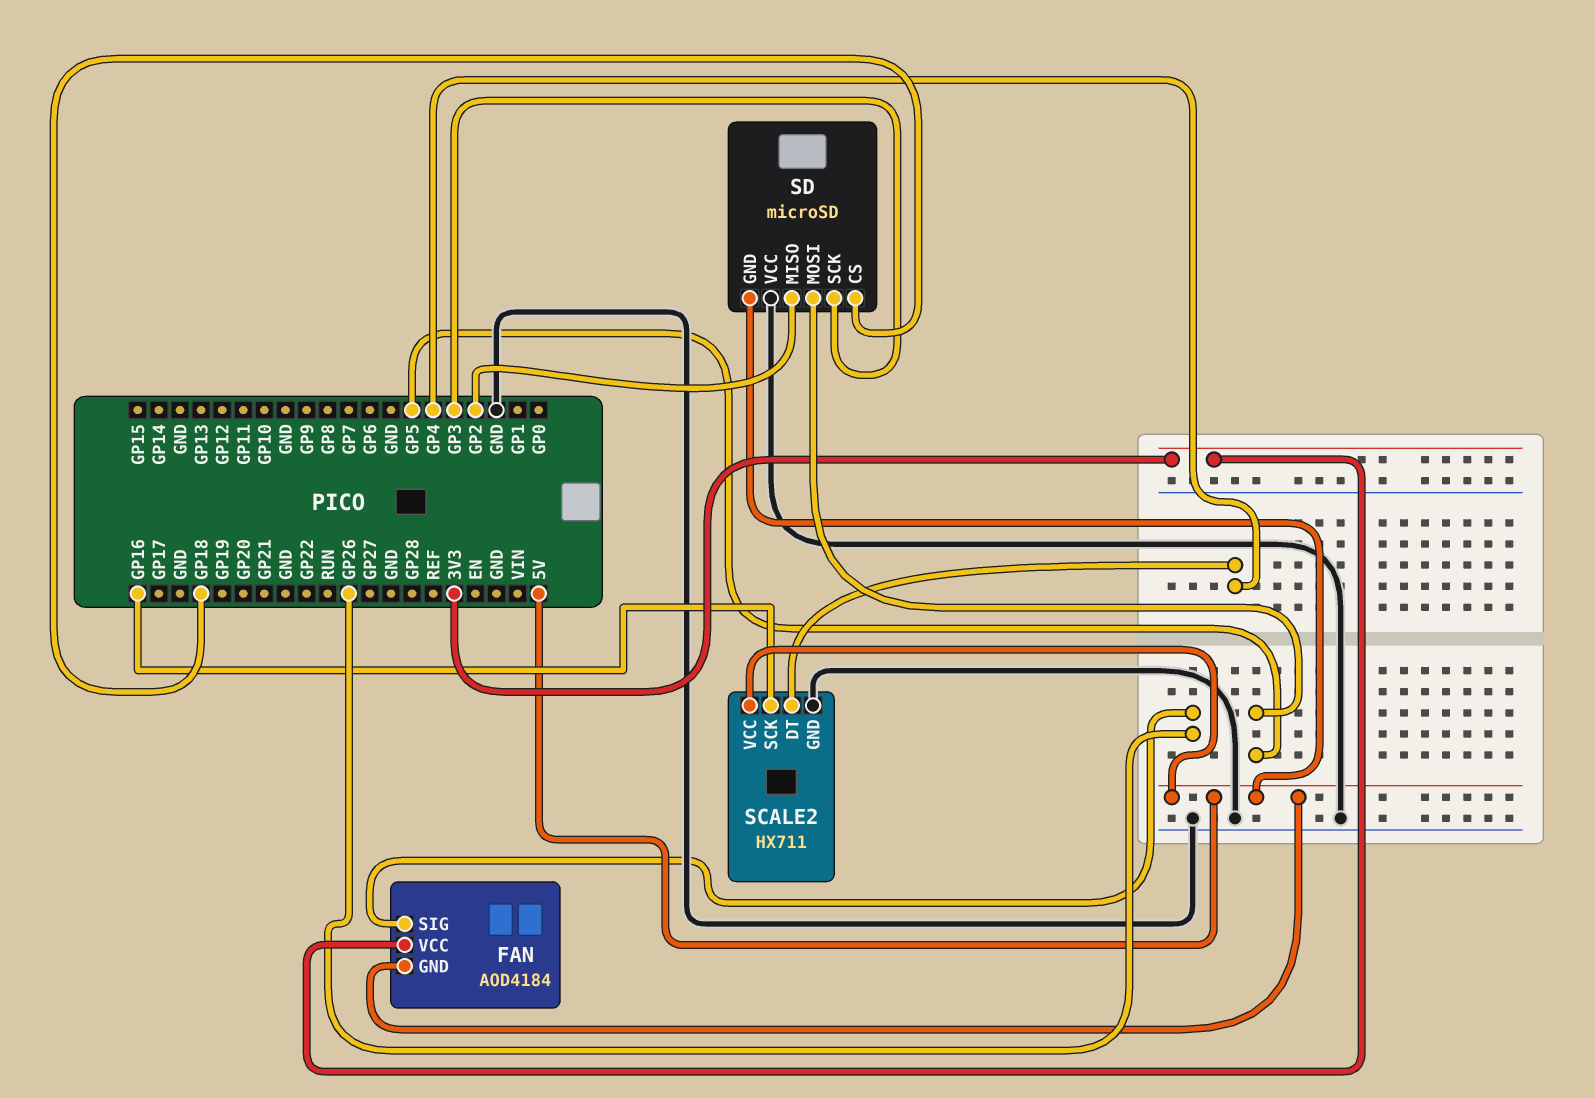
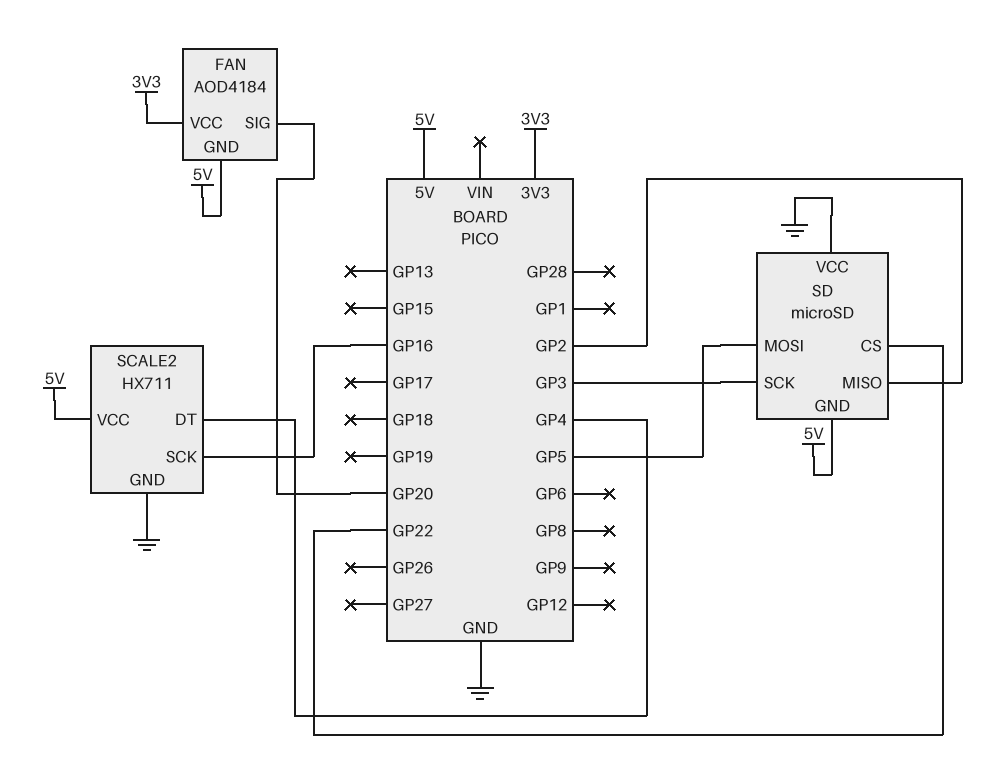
FAN pin SIG: GP26 -> GP20
SD pin CS: GP18 -> GP22

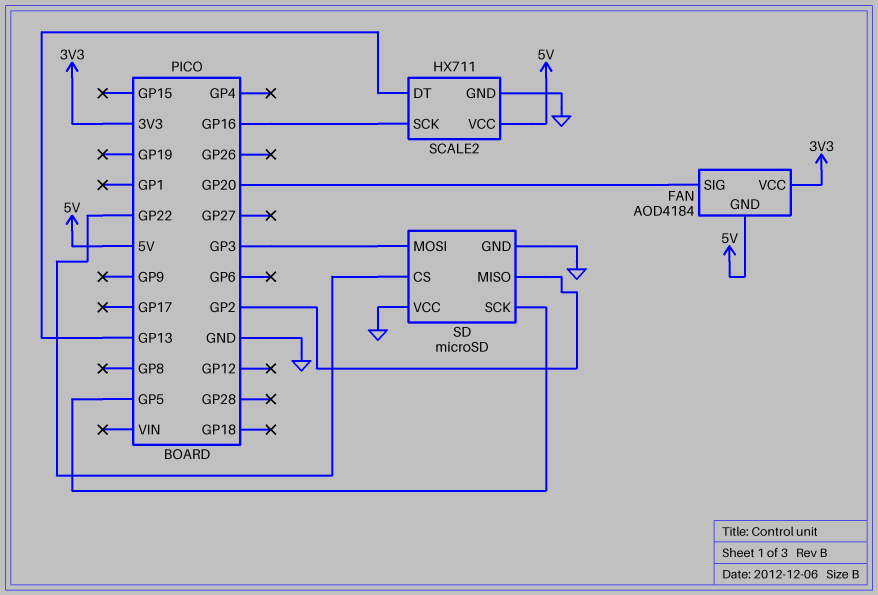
SCALE2 pin DT: GP4 -> GP13
SD pin GND: 5V -> GND
SD pin MOSI: GP5 -> GP3
SD pin SCK: GP3 -> GP5

